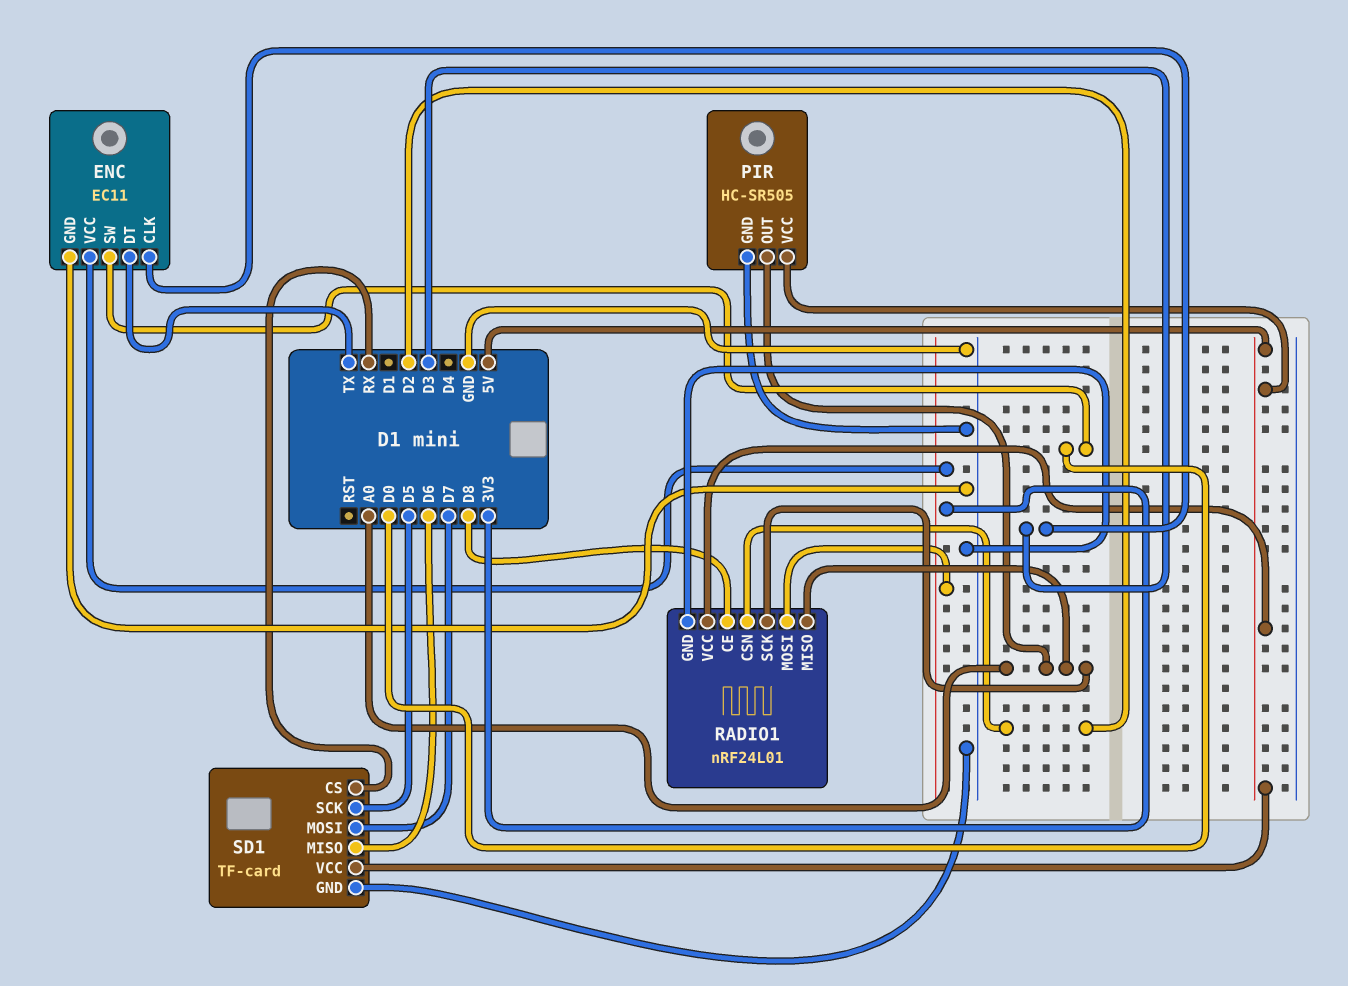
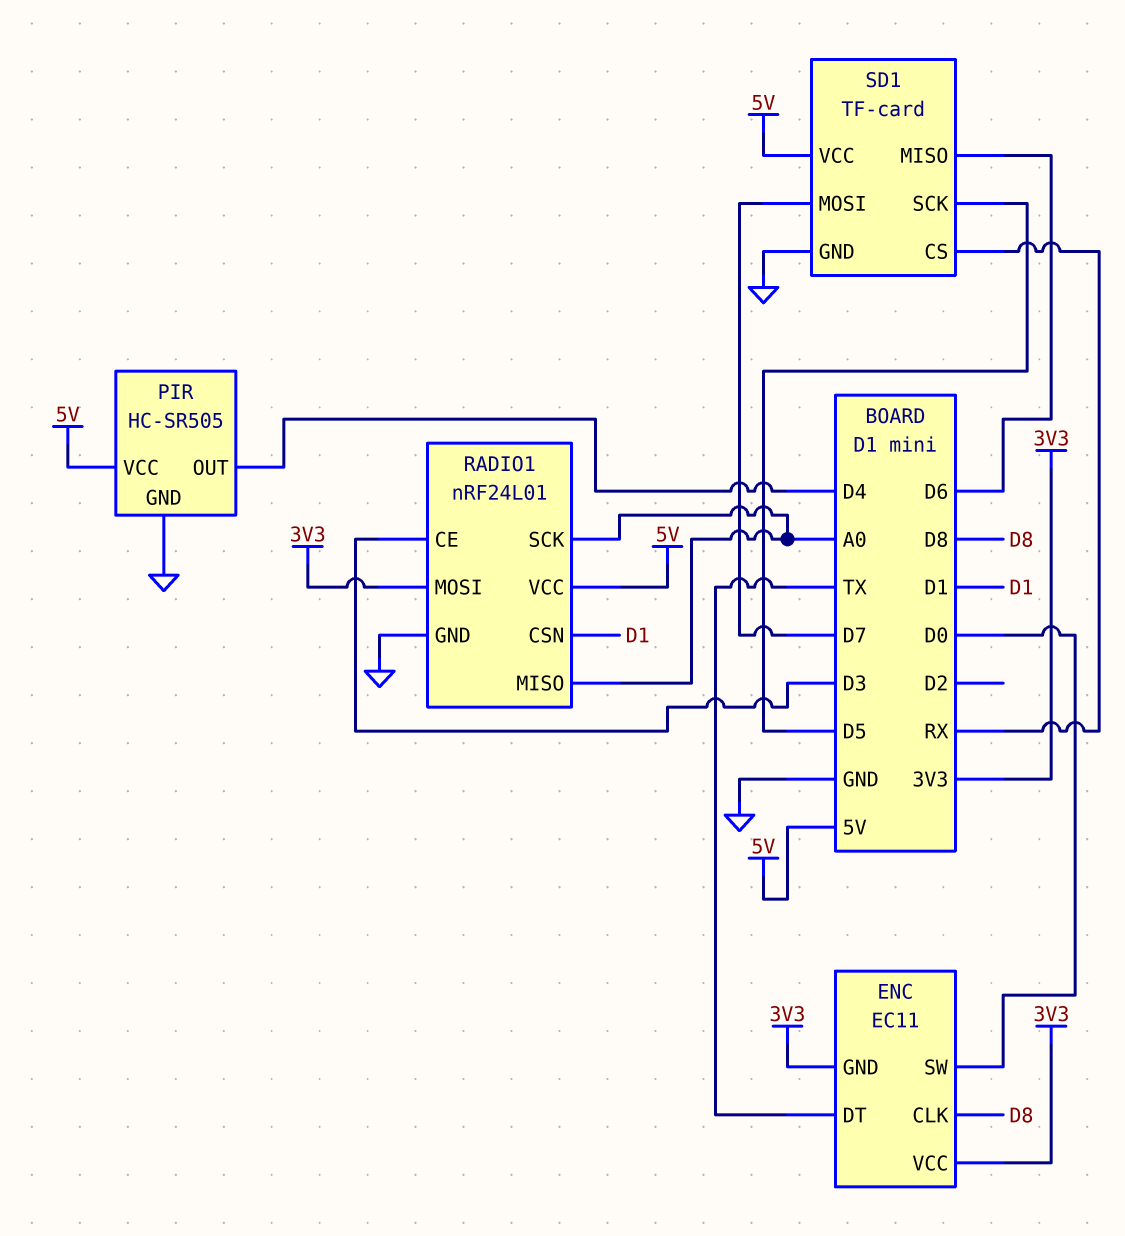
ENC pin CLK: D3 -> D8
ENC pin GND: GND -> 3V3
PIR pin OUT: A0 -> D4
RADIO1 pin CE: D8 -> D3
RADIO1 pin CSN: D2 -> D1

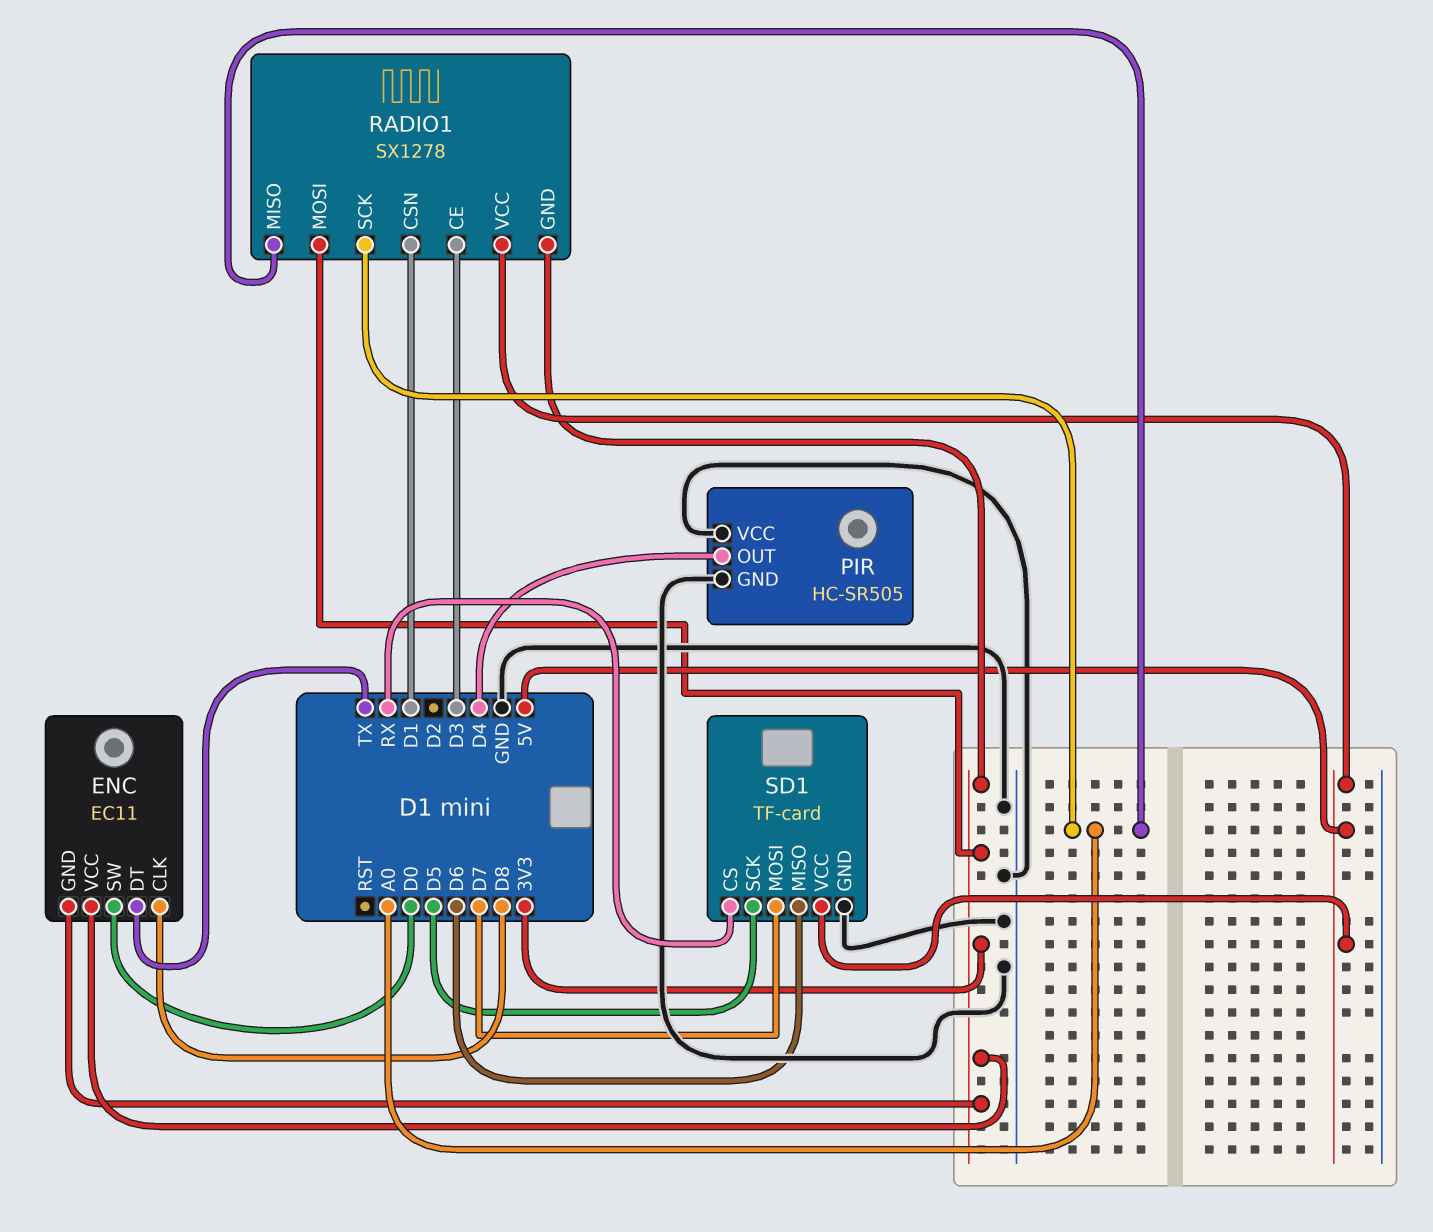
PIR pin VCC: 5V -> GND
RADIO1: nRF24L01 -> SX1278
RADIO1 pin GND: GND -> 3V3

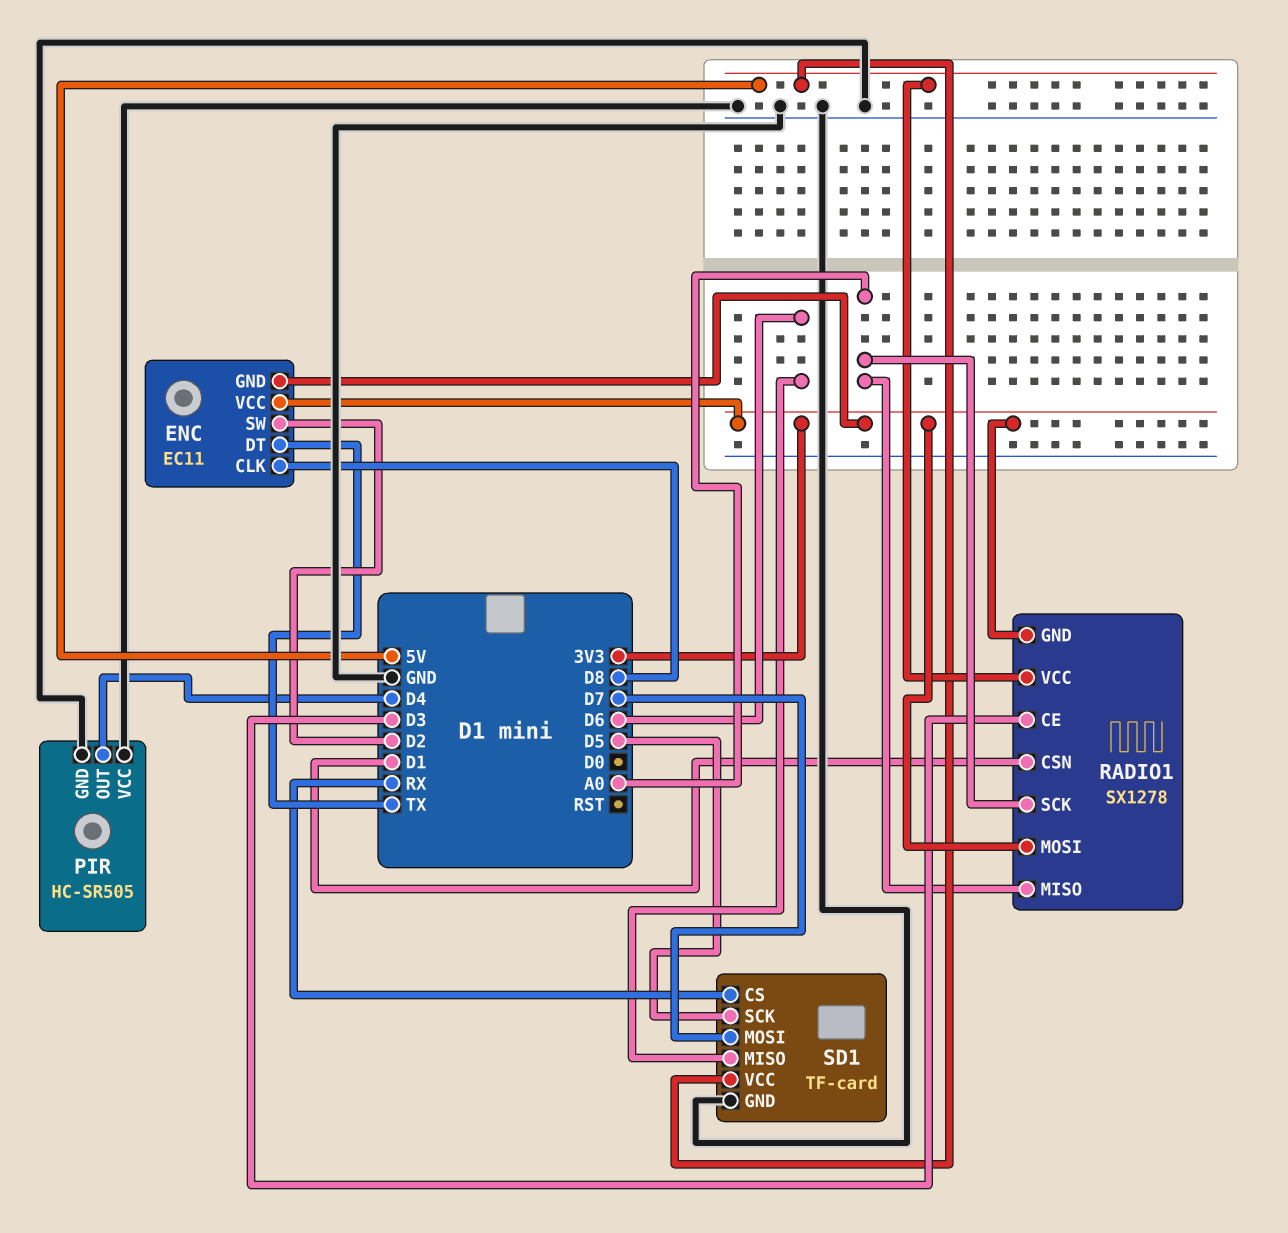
ENC pin SW: D0 -> D2

